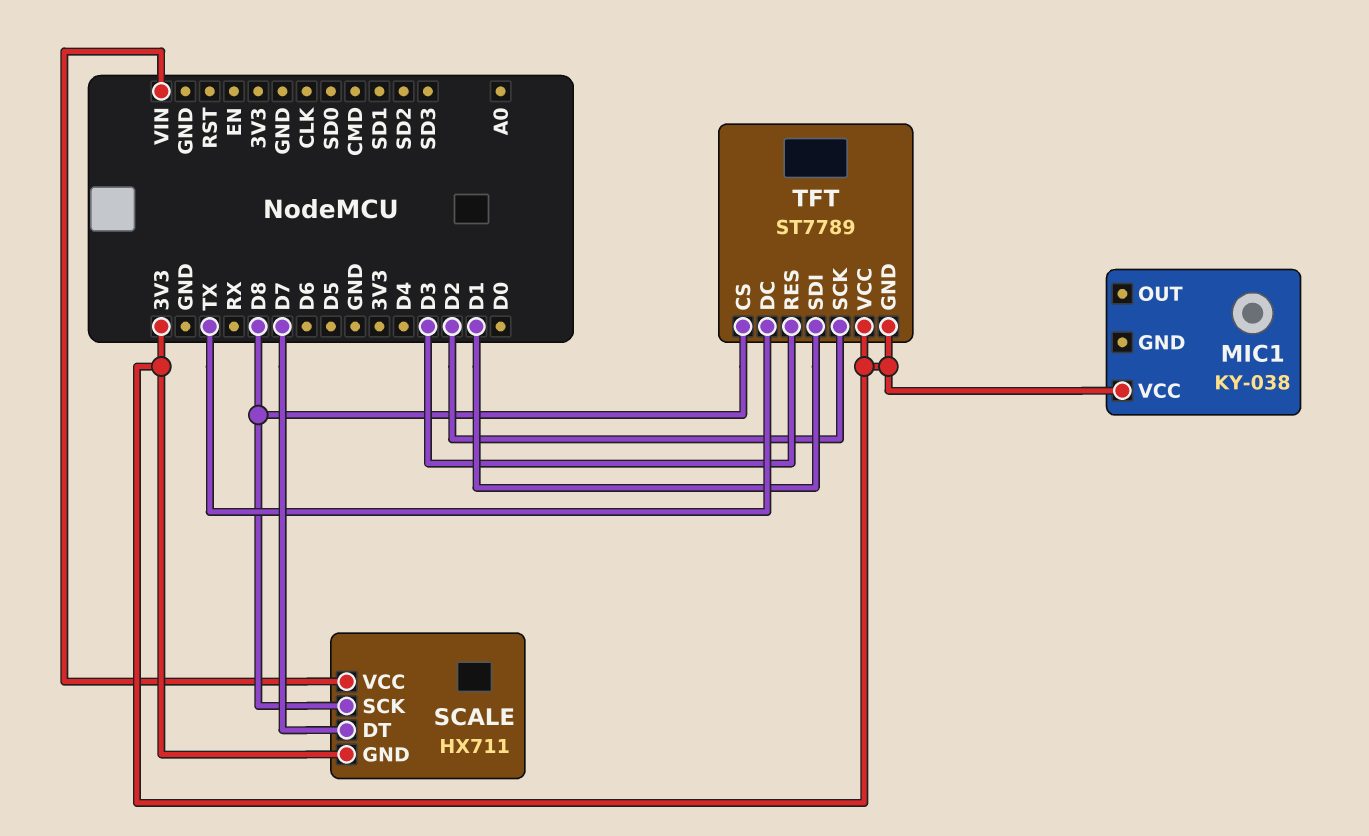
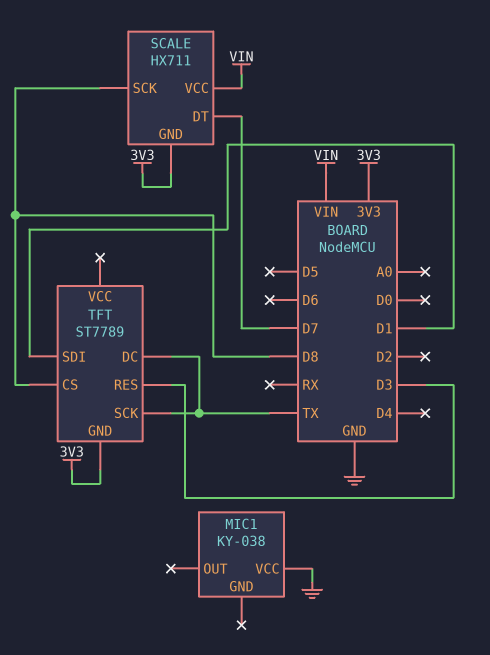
MIC1 pin VCC: 3V3 -> GND
TFT pin SCK: D2 -> TX
TFT pin VCC: 3V3 -> none

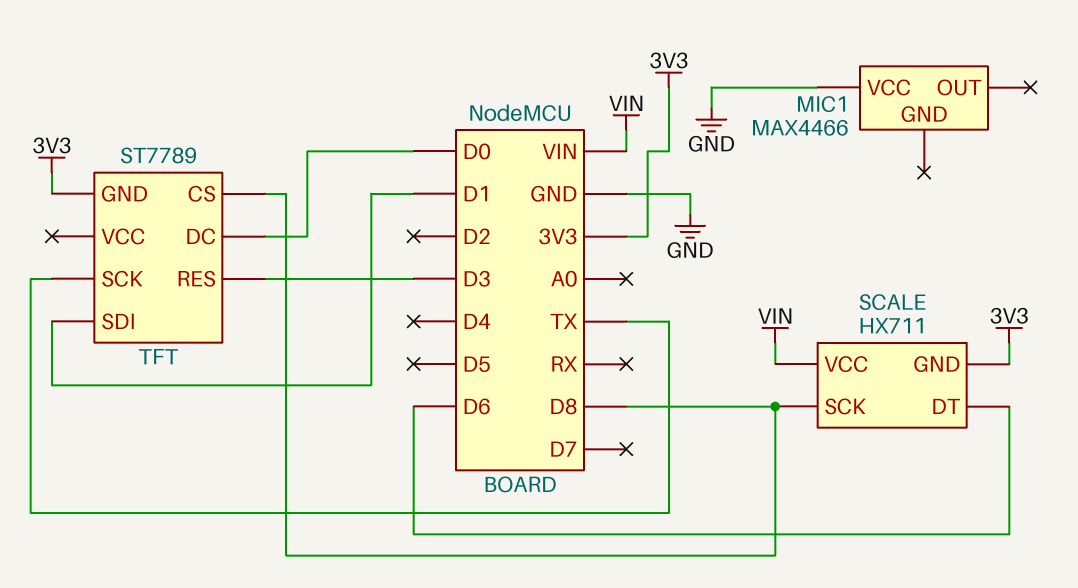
MIC1: KY-038 -> MAX4466
SCALE pin DT: D7 -> D6
TFT pin DC: TX -> D0

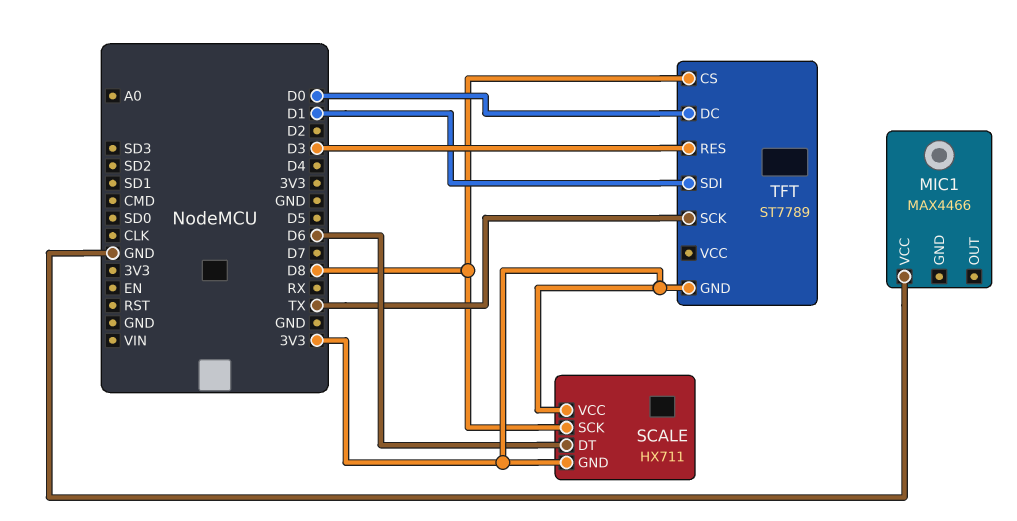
SCALE pin VCC: VIN -> 3V3

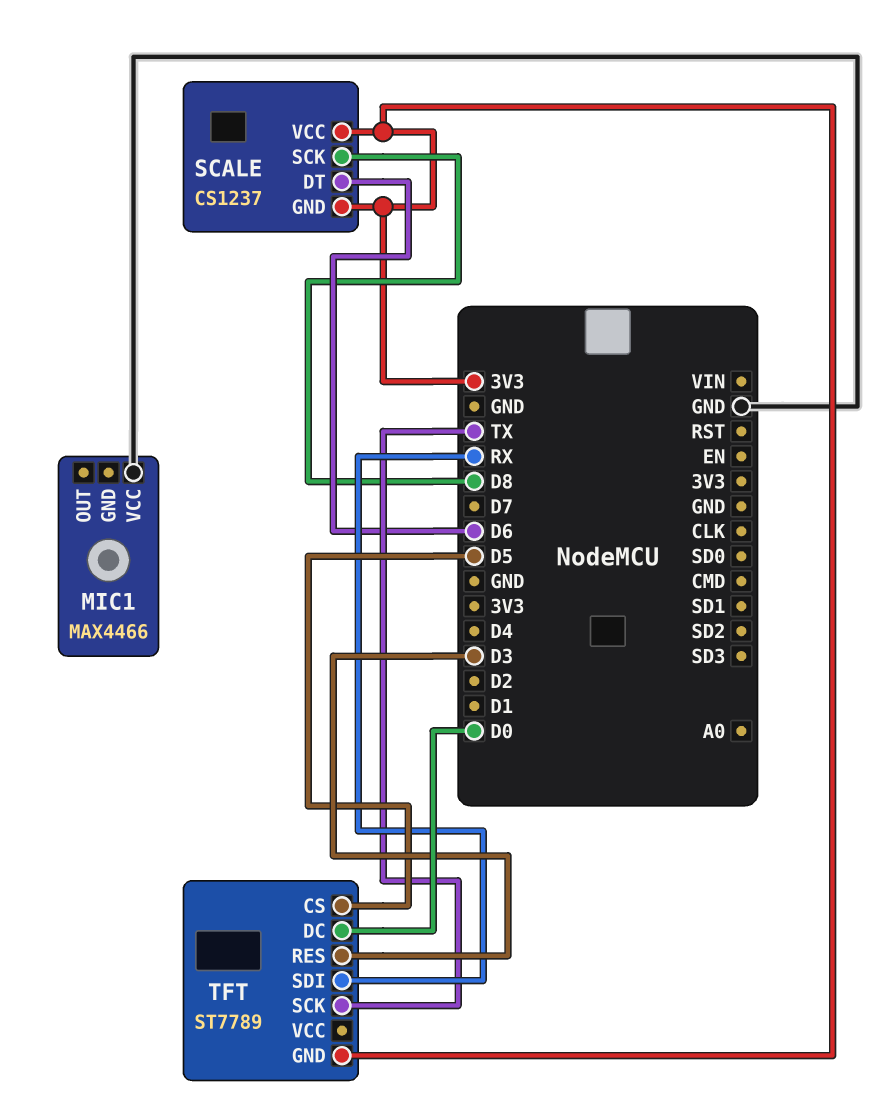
SCALE: HX711 -> CS1237
TFT pin CS: D8 -> D5
TFT pin SDI: D1 -> RX

